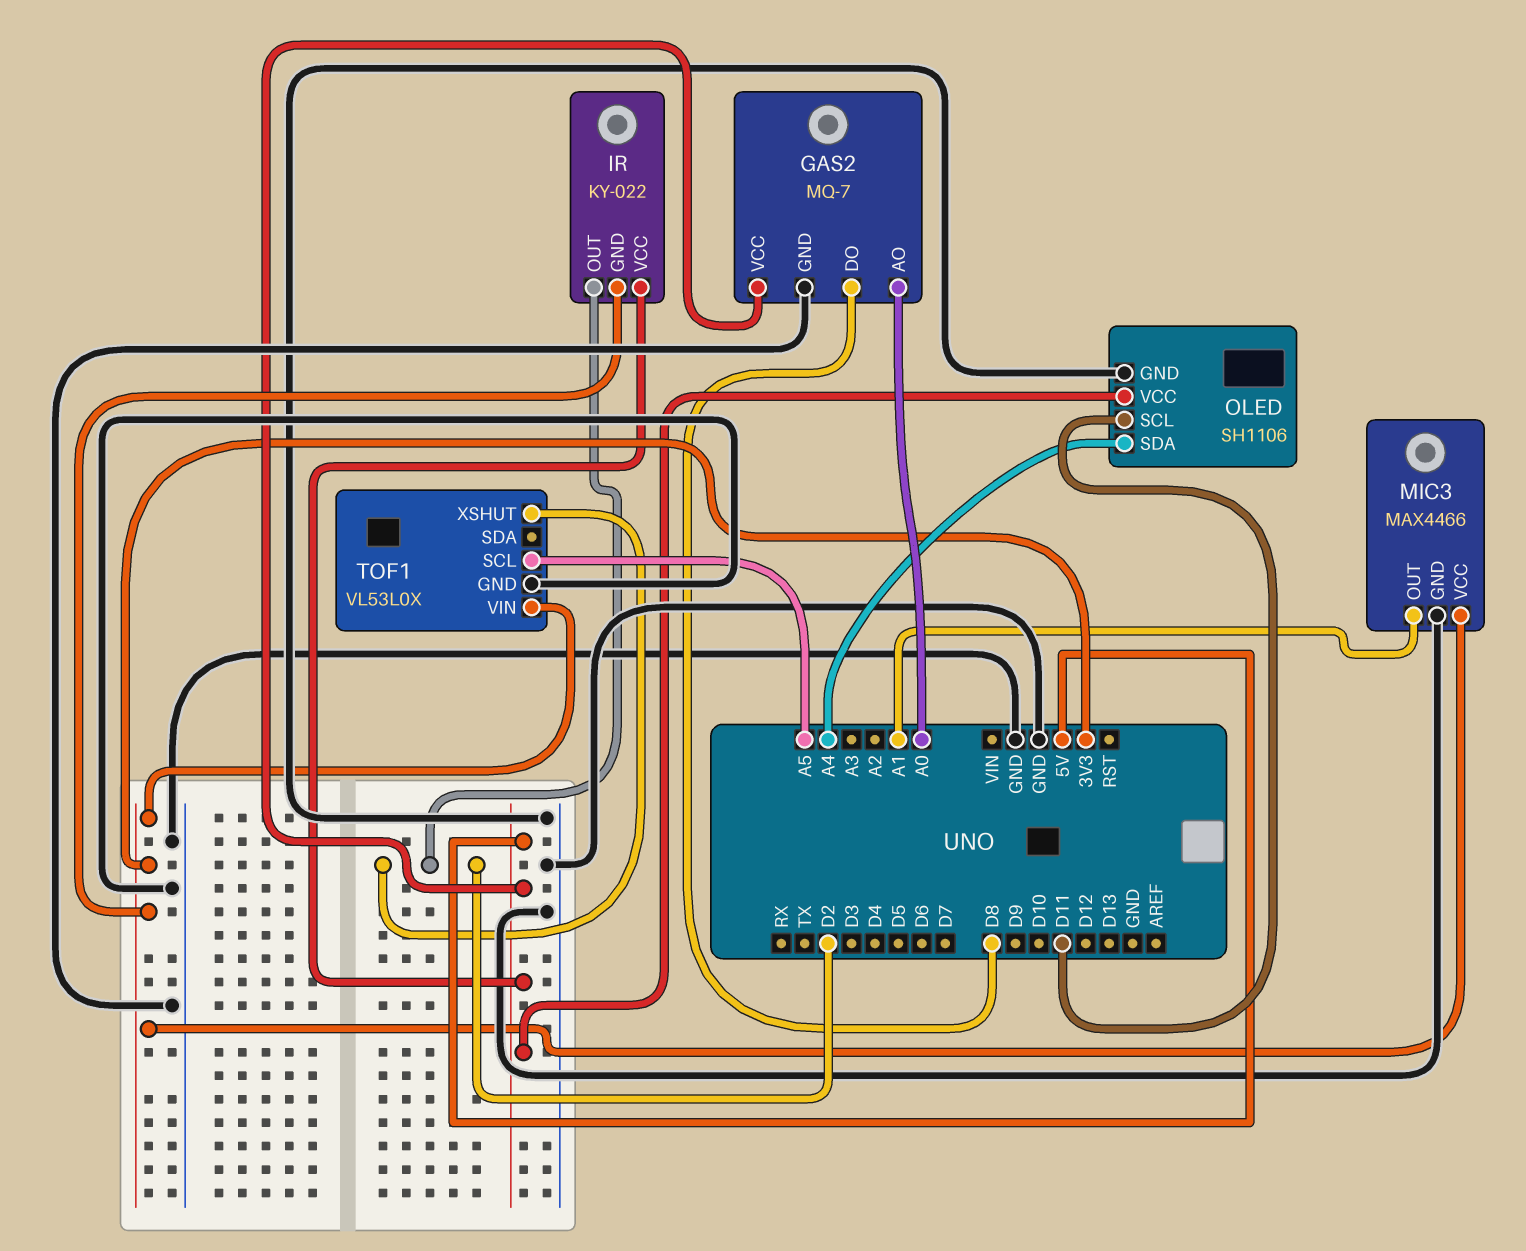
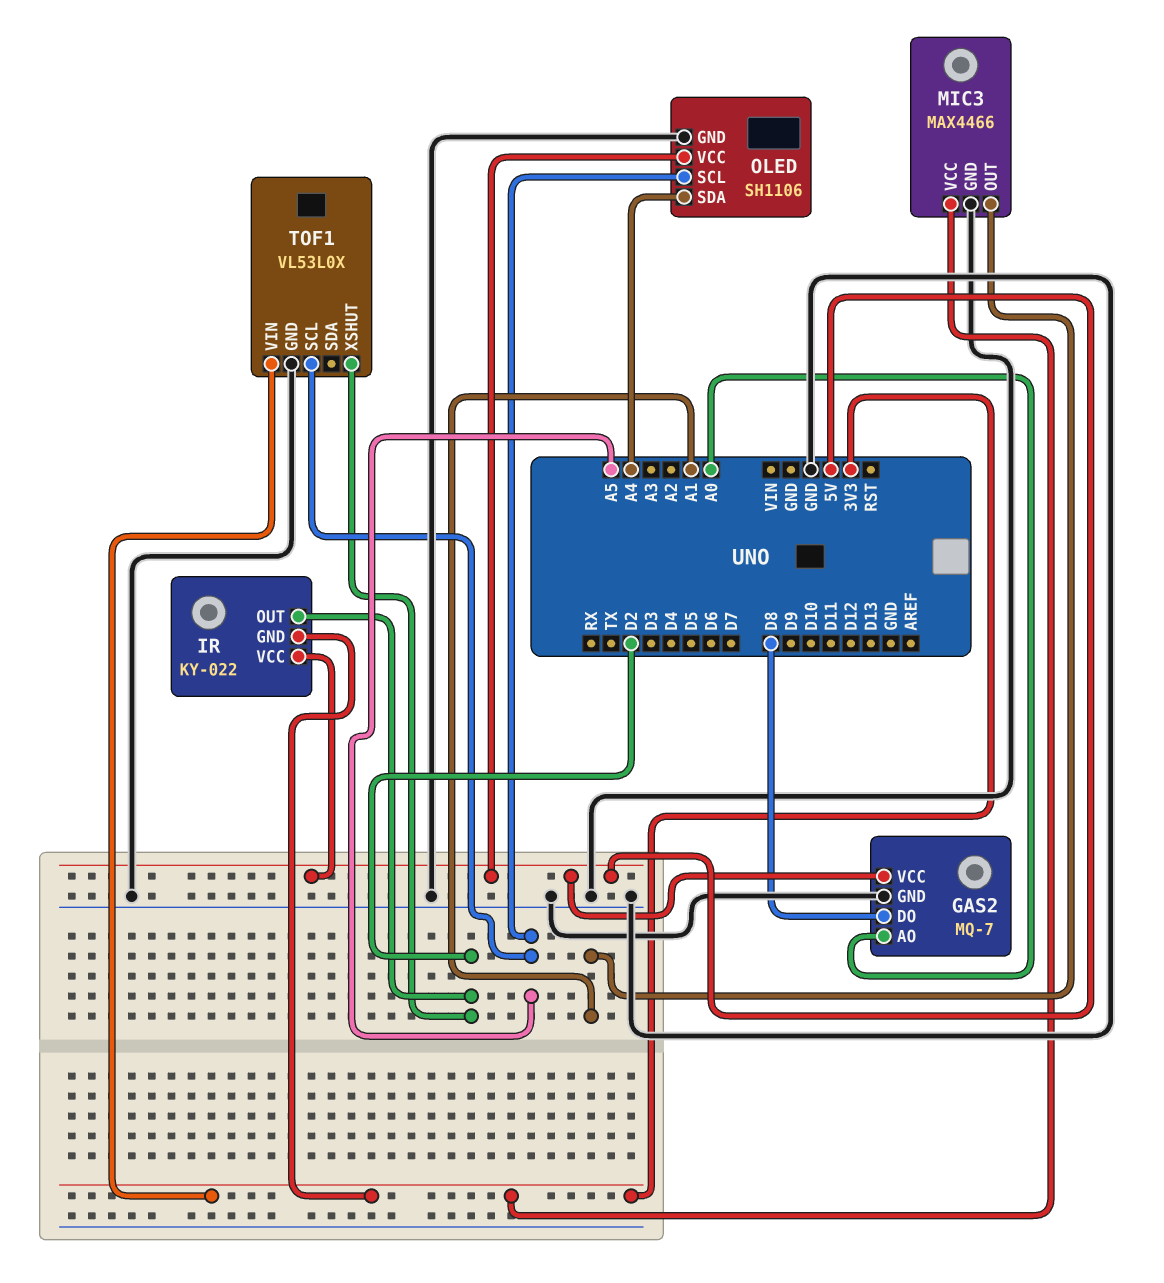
OLED pin SCL: D11 -> A5

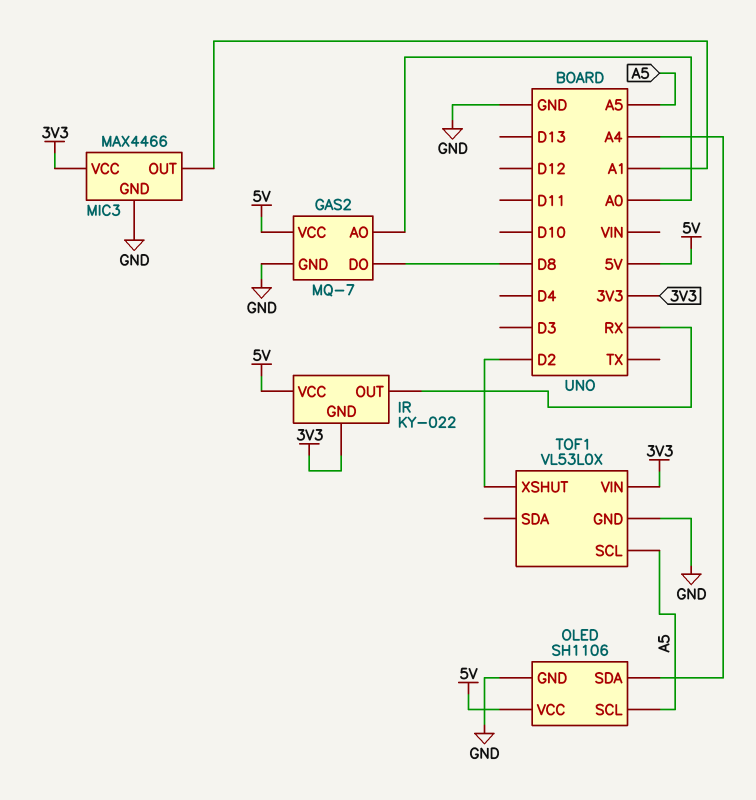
IR pin OUT: D2 -> RX

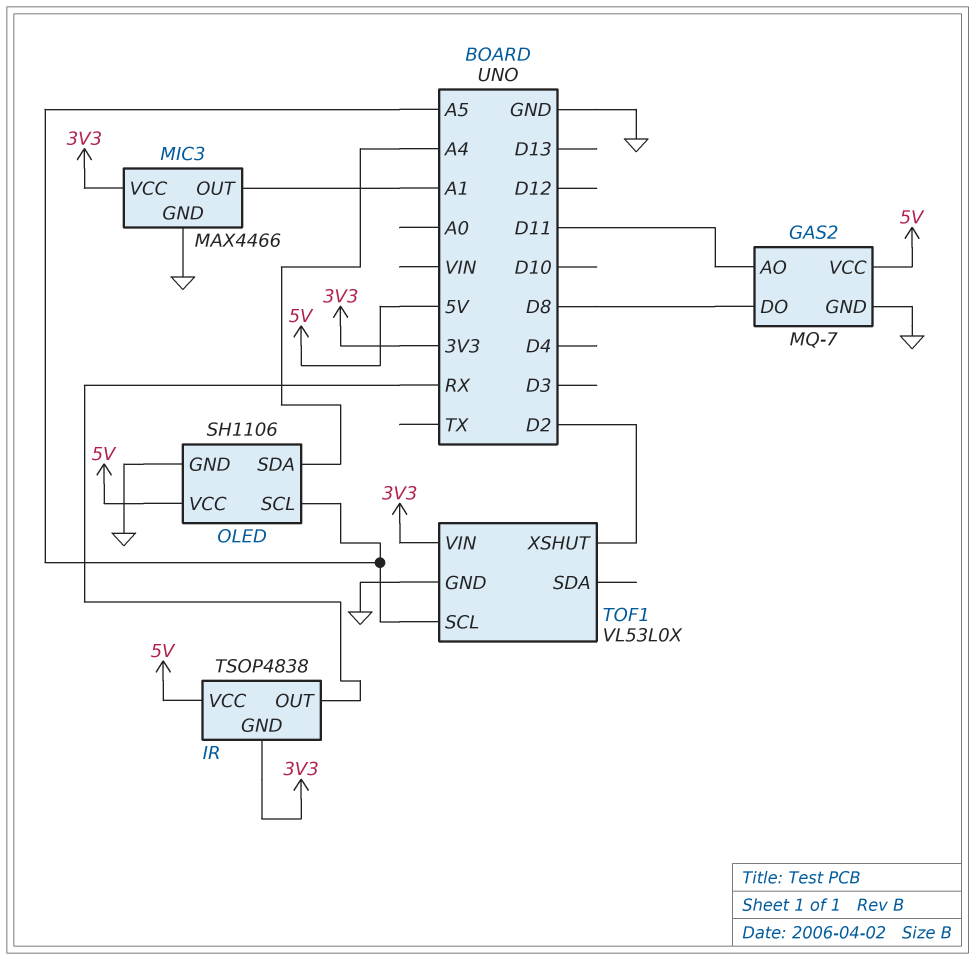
GAS2 pin AO: A0 -> D11
IR: KY-022 -> TSOP4838

